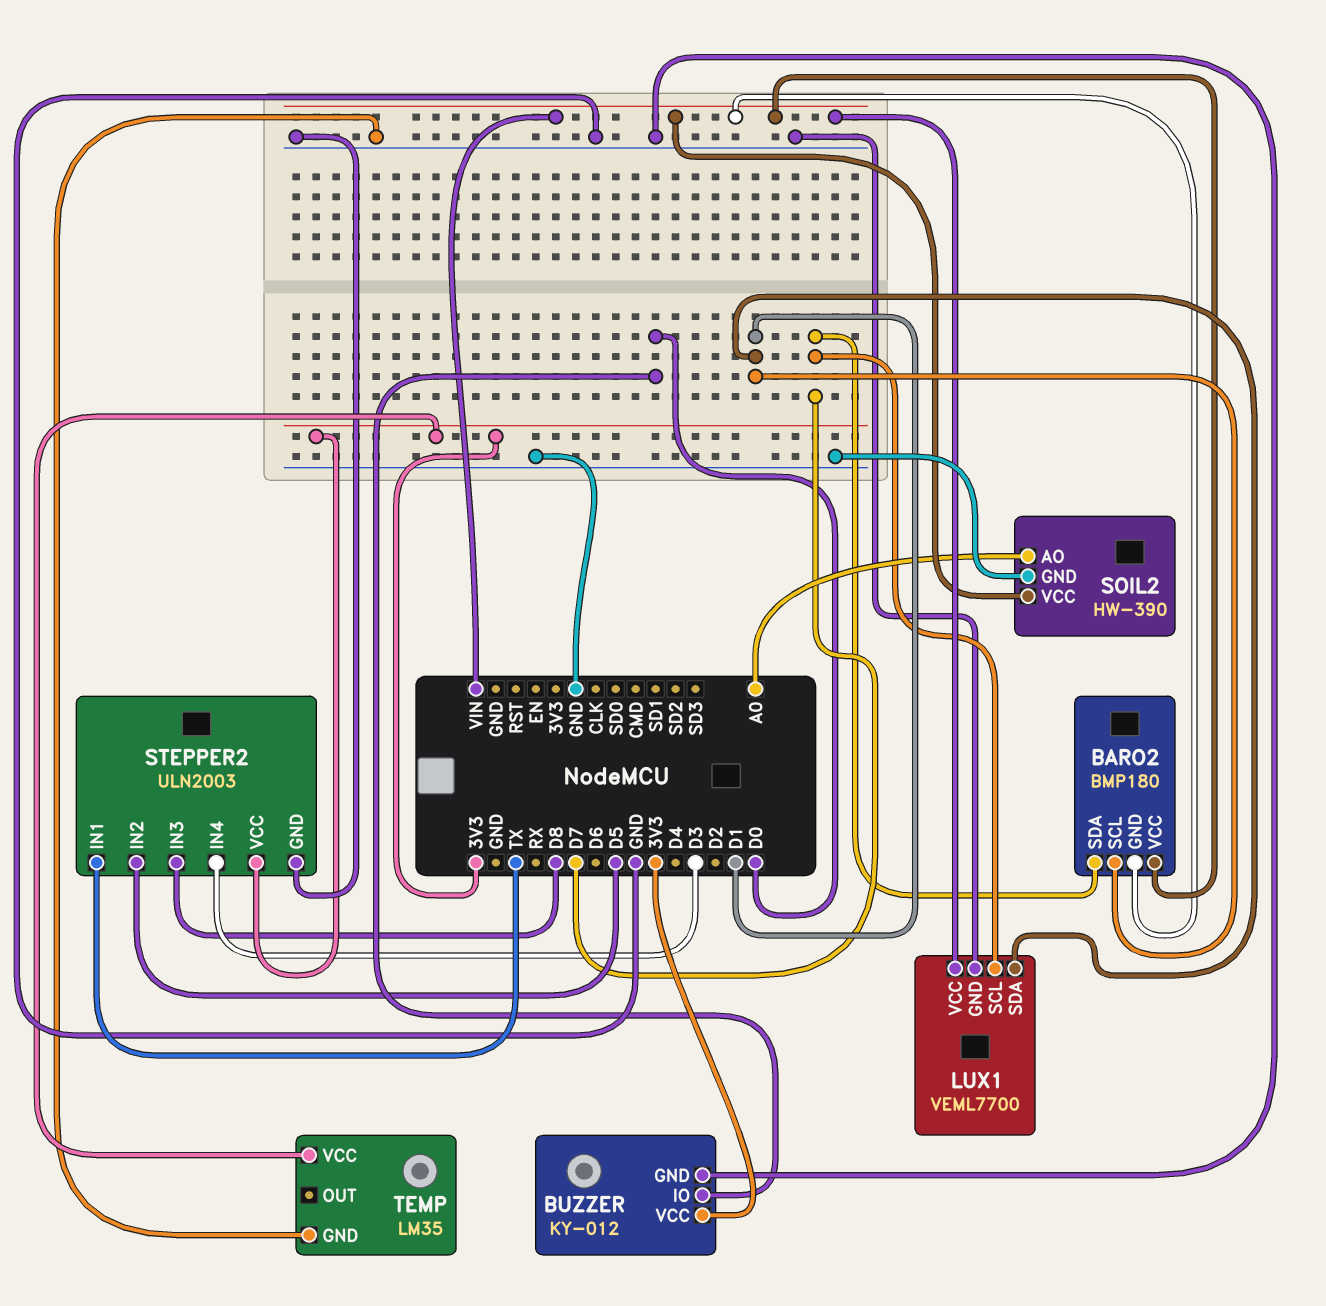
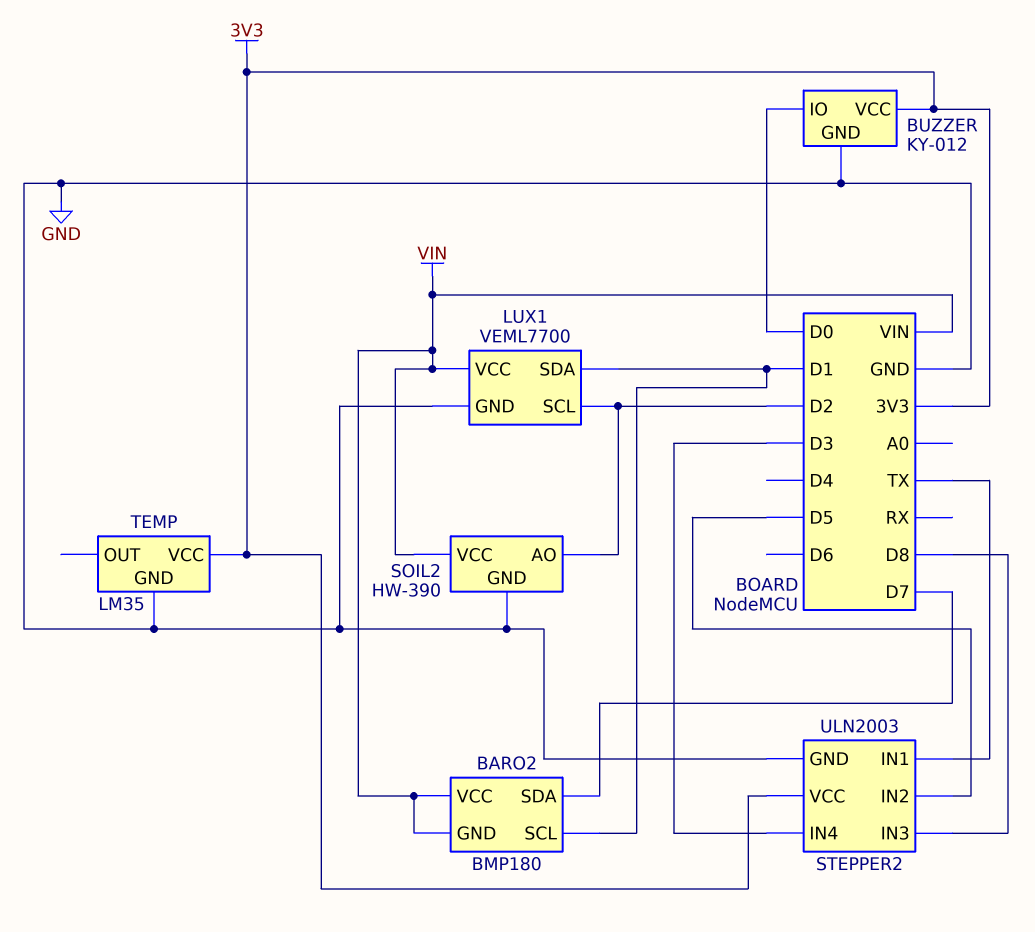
LUX1 pin SCL: D7 -> D2
SOIL2 pin AO: A0 -> D2

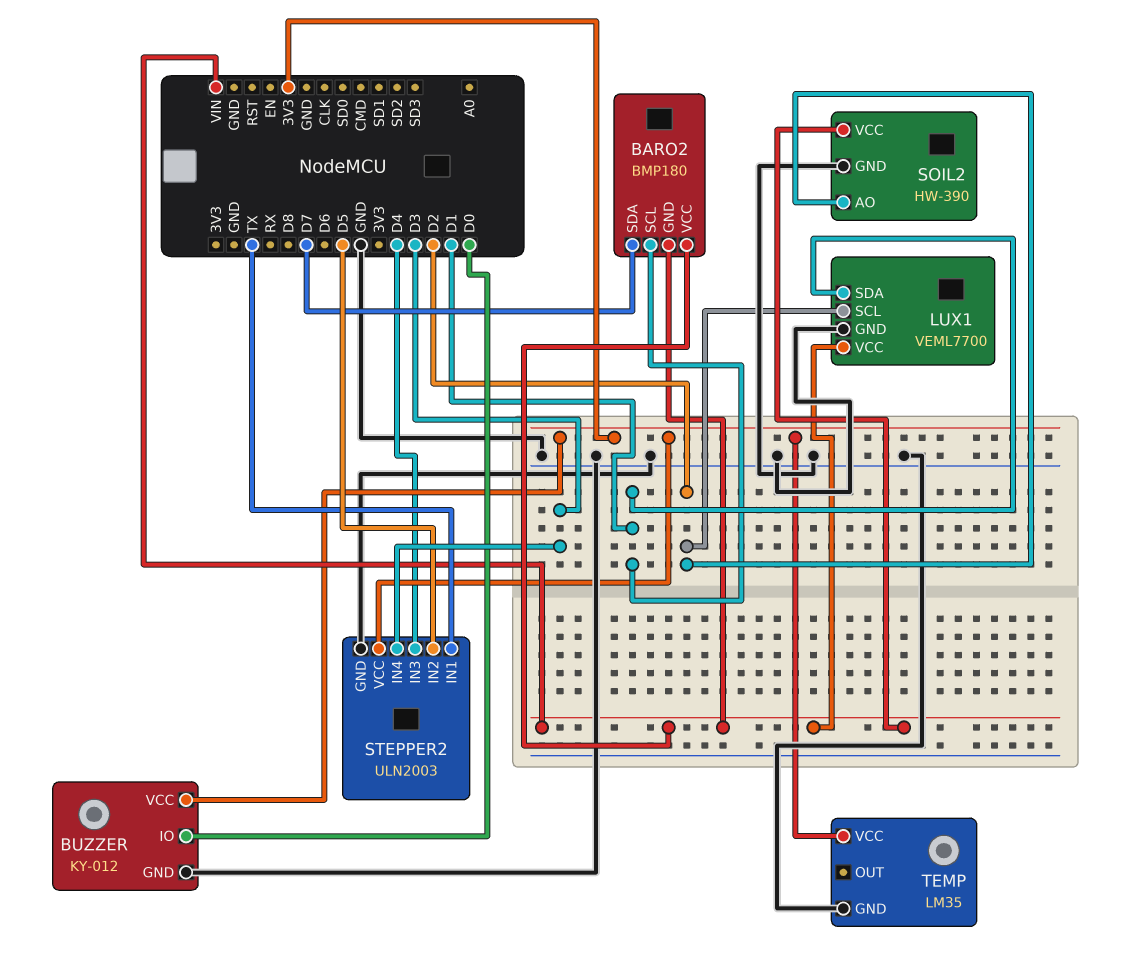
STEPPER2 pin IN3: D8 -> D4

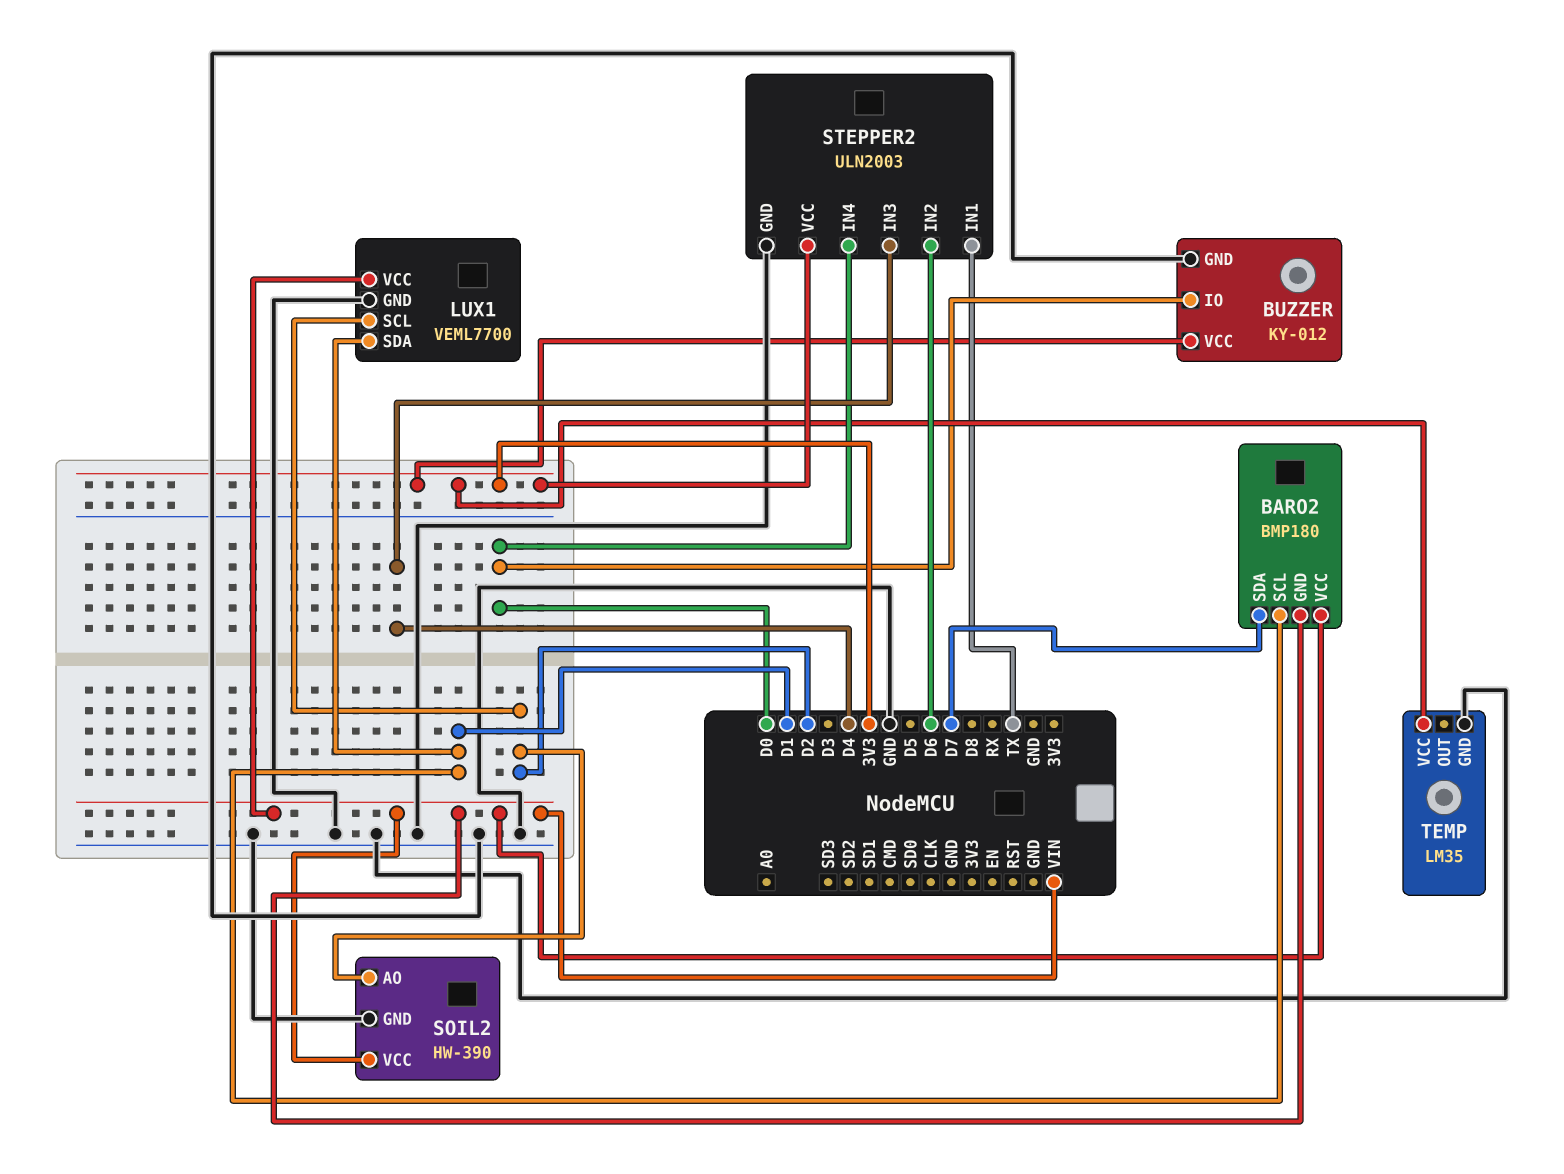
STEPPER2 pin IN2: D5 -> D6
STEPPER2 pin IN4: D3 -> D0

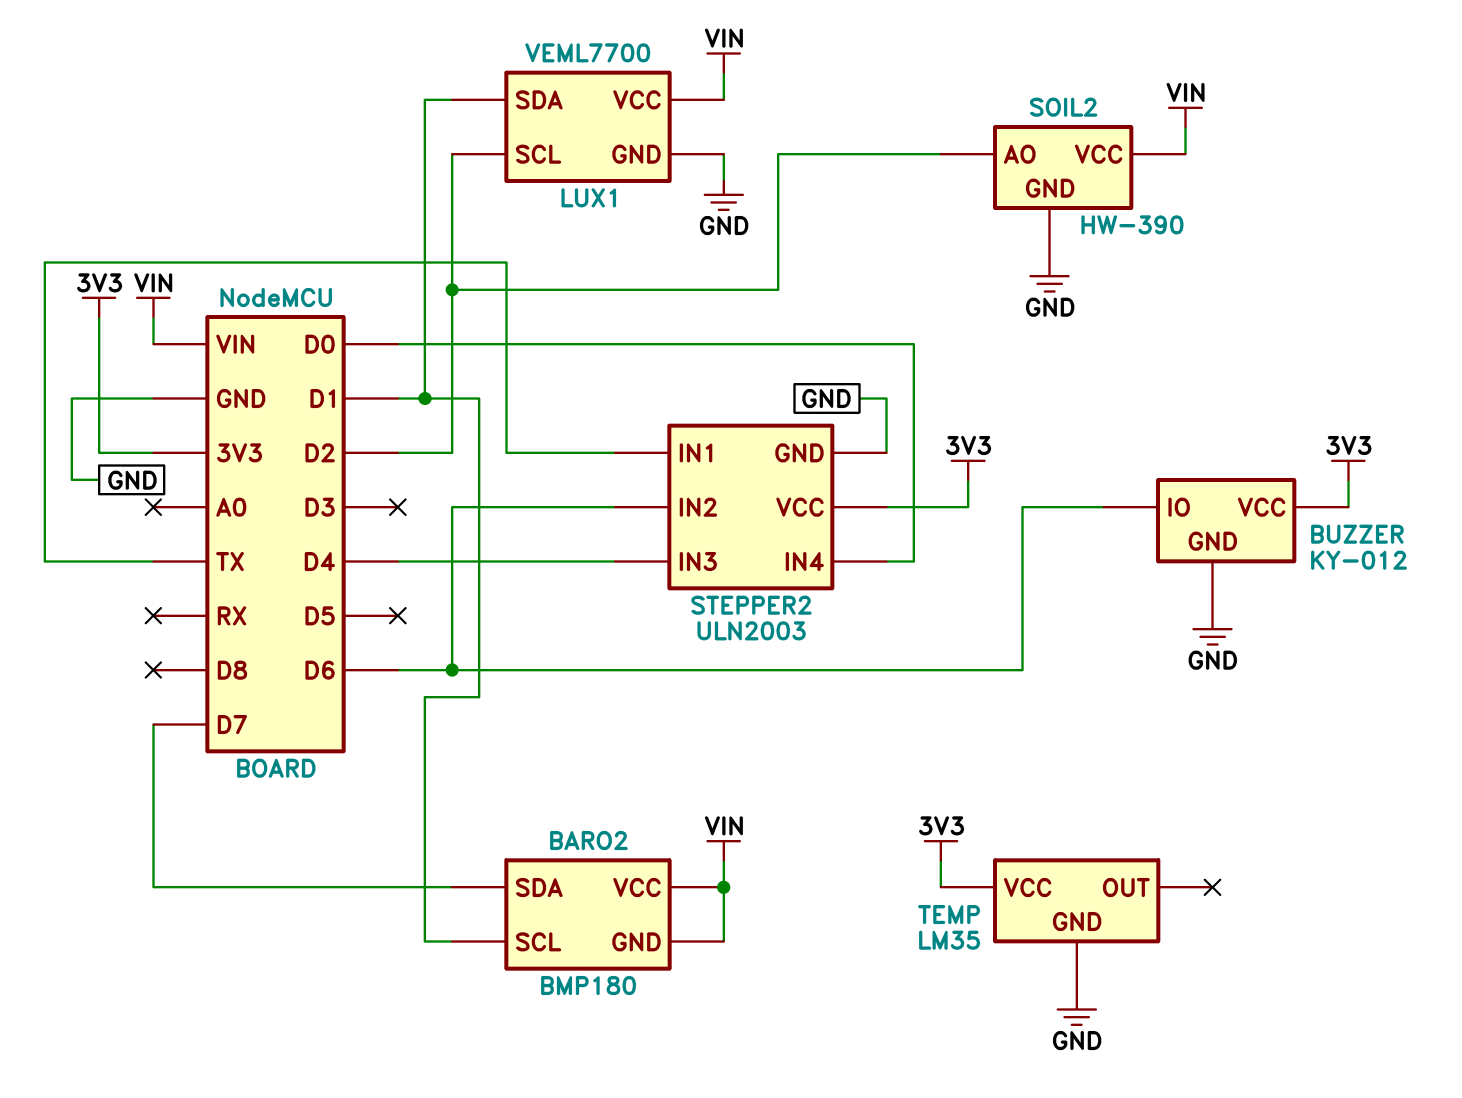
BUZZER pin IO: D0 -> D6

